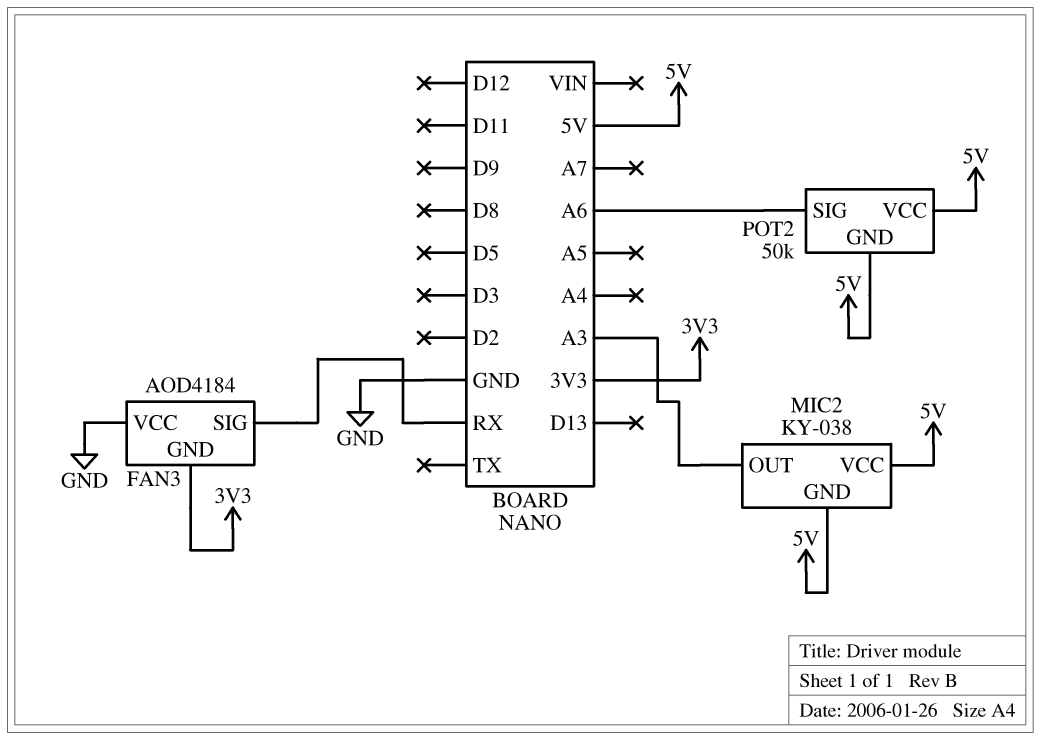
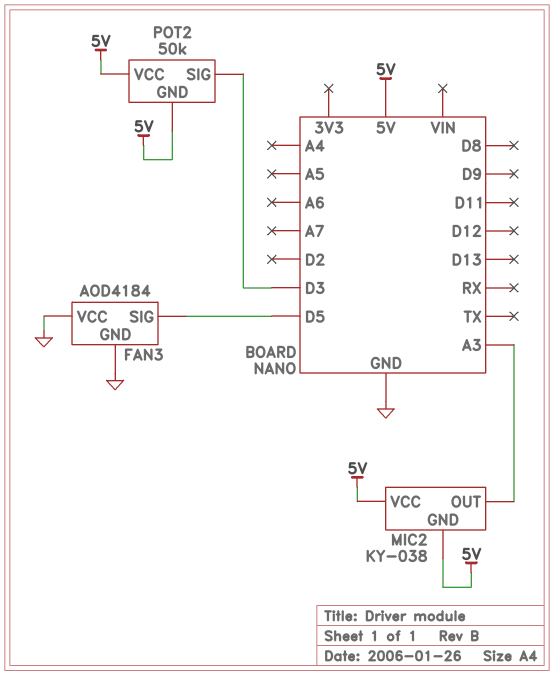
FAN3 pin GND: 3V3 -> GND
FAN3 pin SIG: RX -> D5
POT2 pin SIG: A6 -> D3

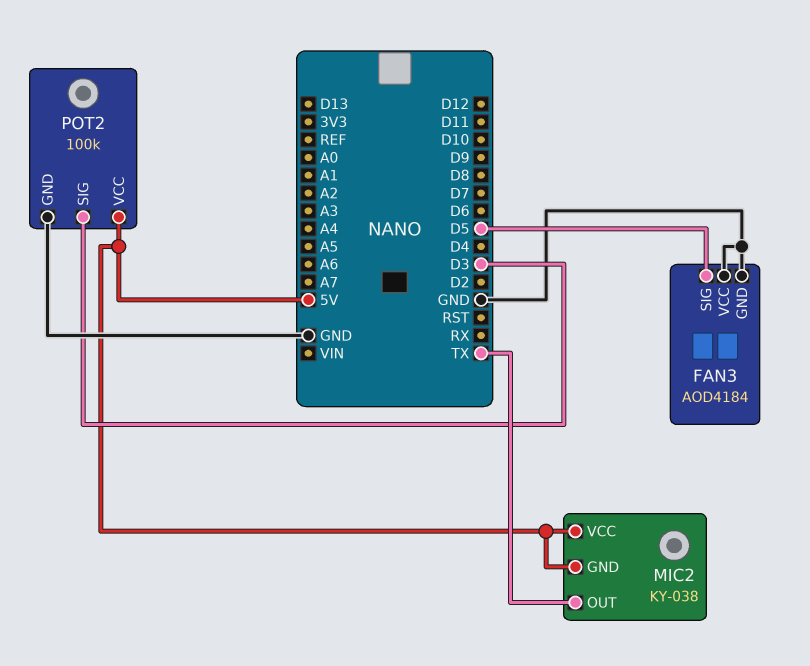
MIC2 pin OUT: A3 -> TX
POT2: 50k -> 100k
POT2 pin GND: 5V -> GND

